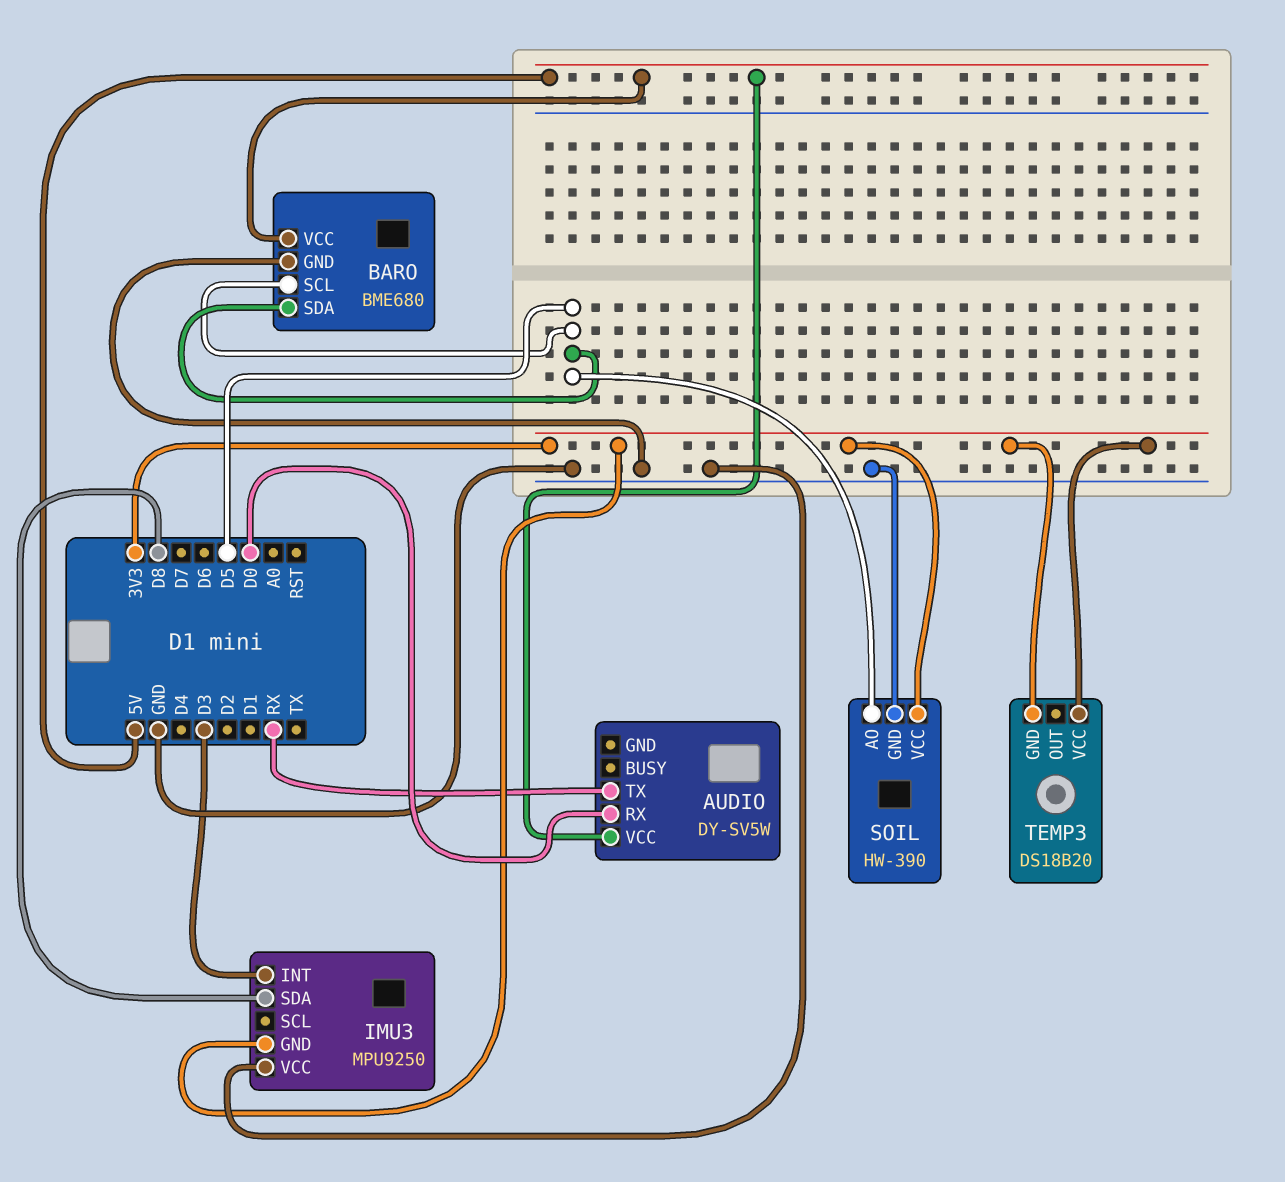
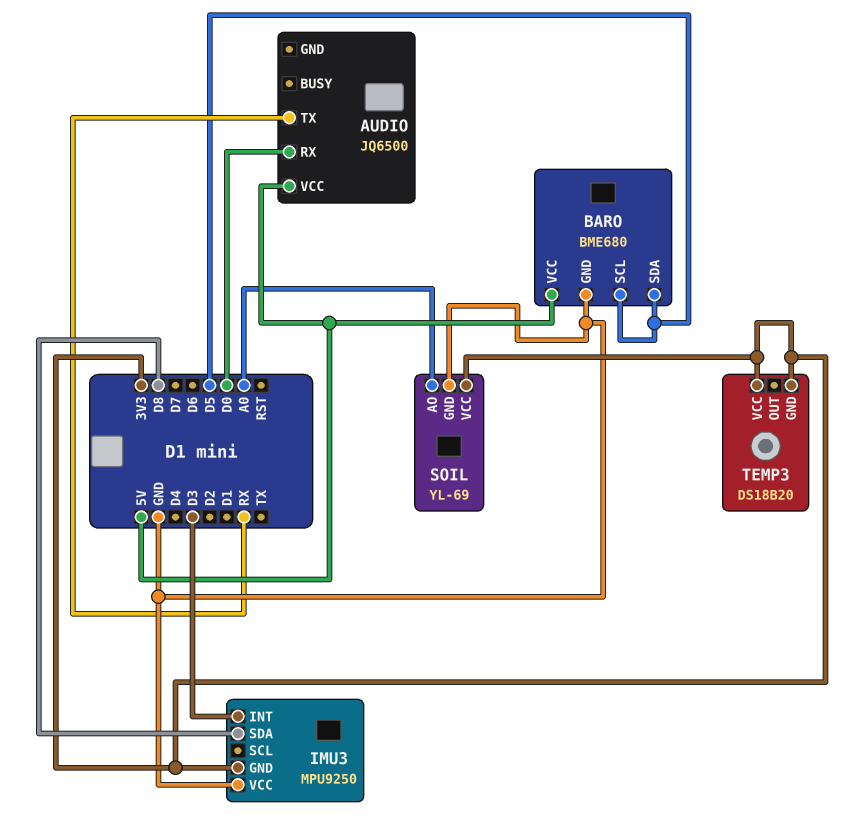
AUDIO: DY-SV5W -> JQ6500
SOIL: HW-390 -> YL-69
SOIL pin AO: D5 -> A0

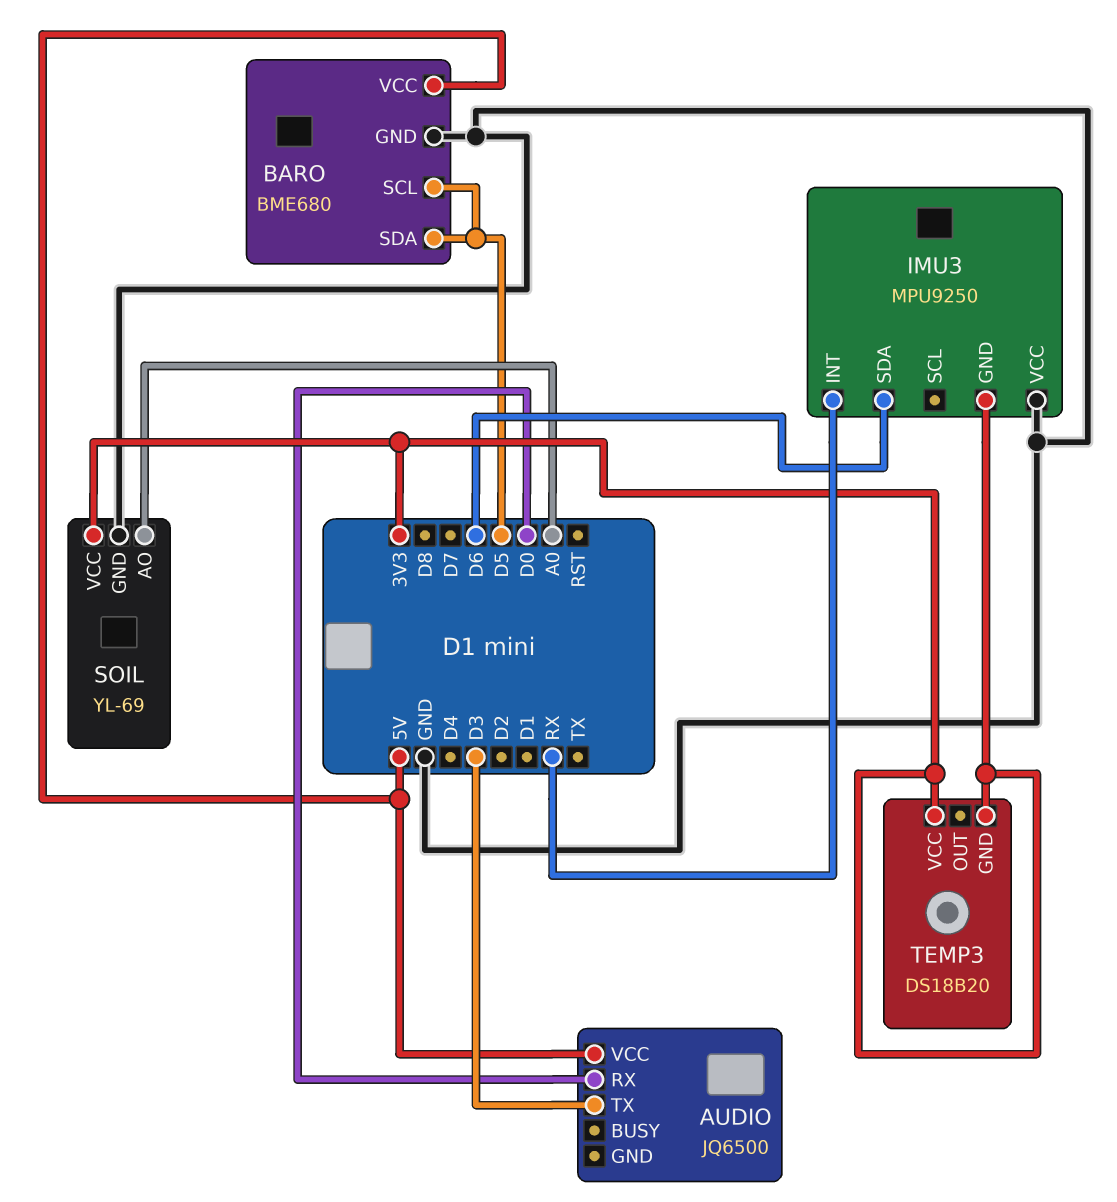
AUDIO pin TX: RX -> D3
IMU3 pin INT: D3 -> RX
IMU3 pin SDA: D8 -> D6

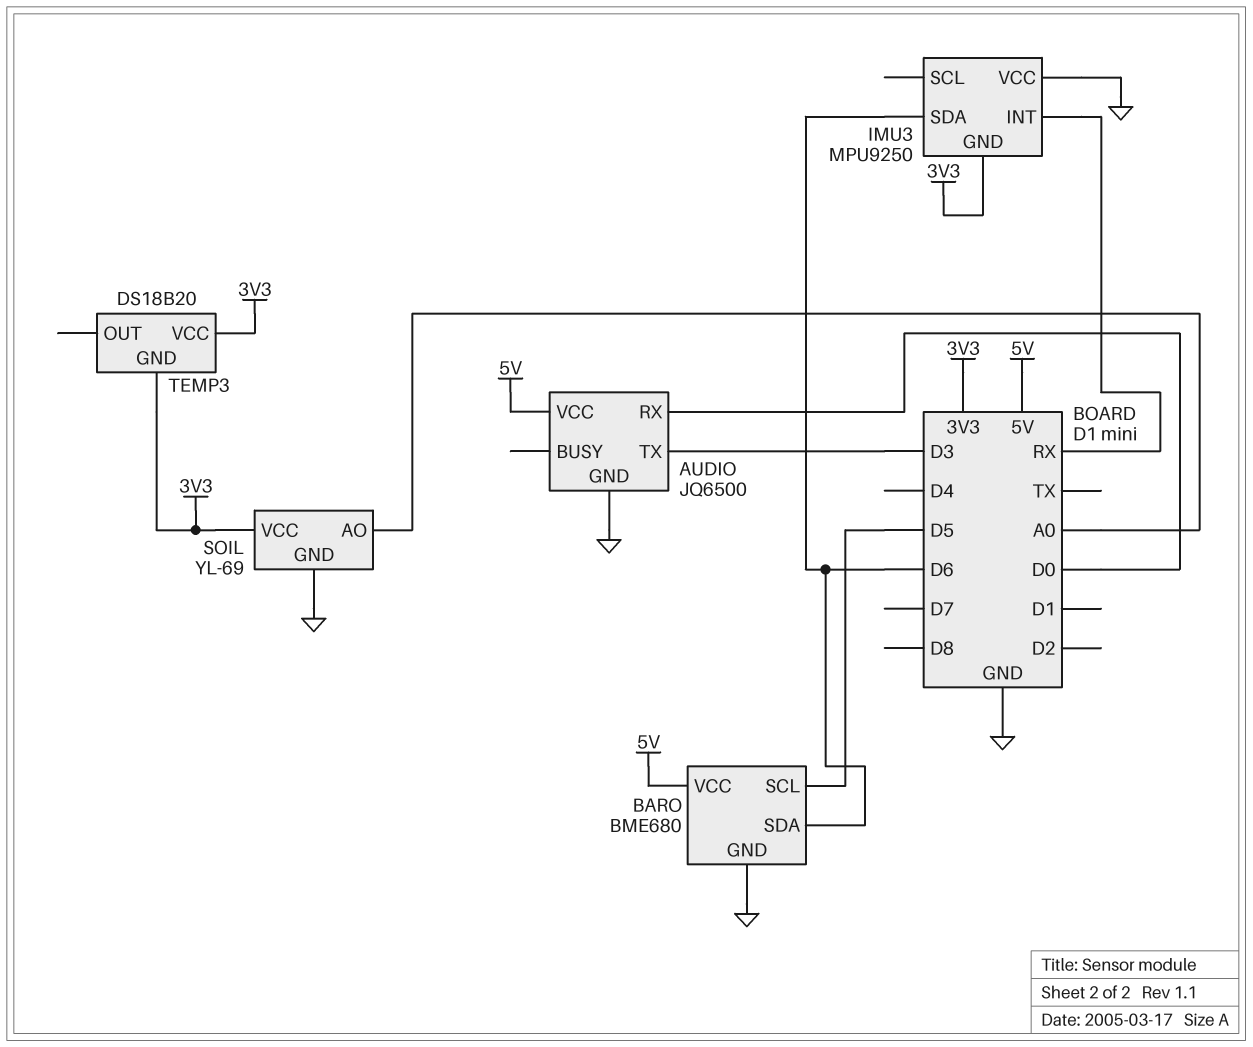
AUDIO pin GND: none -> GND
BARO pin SDA: D5 -> D6

